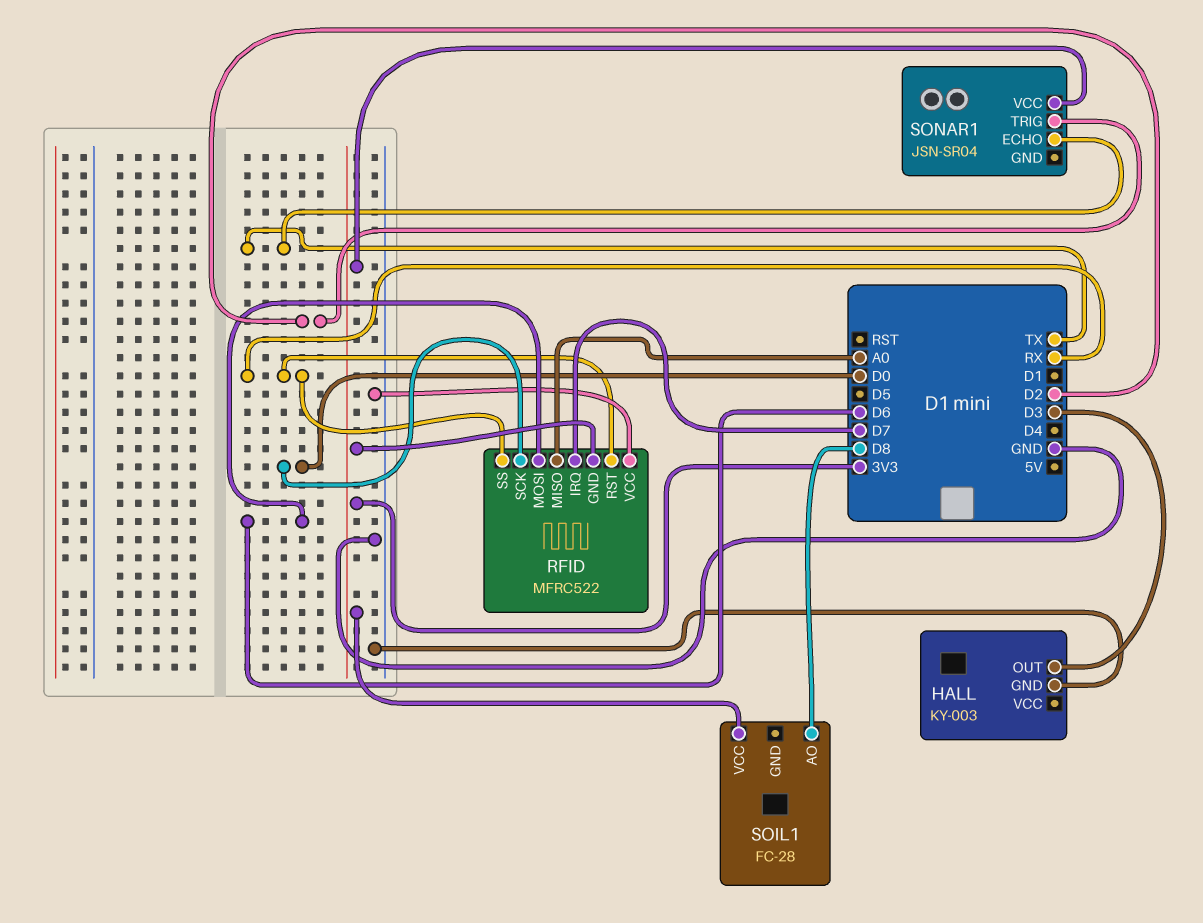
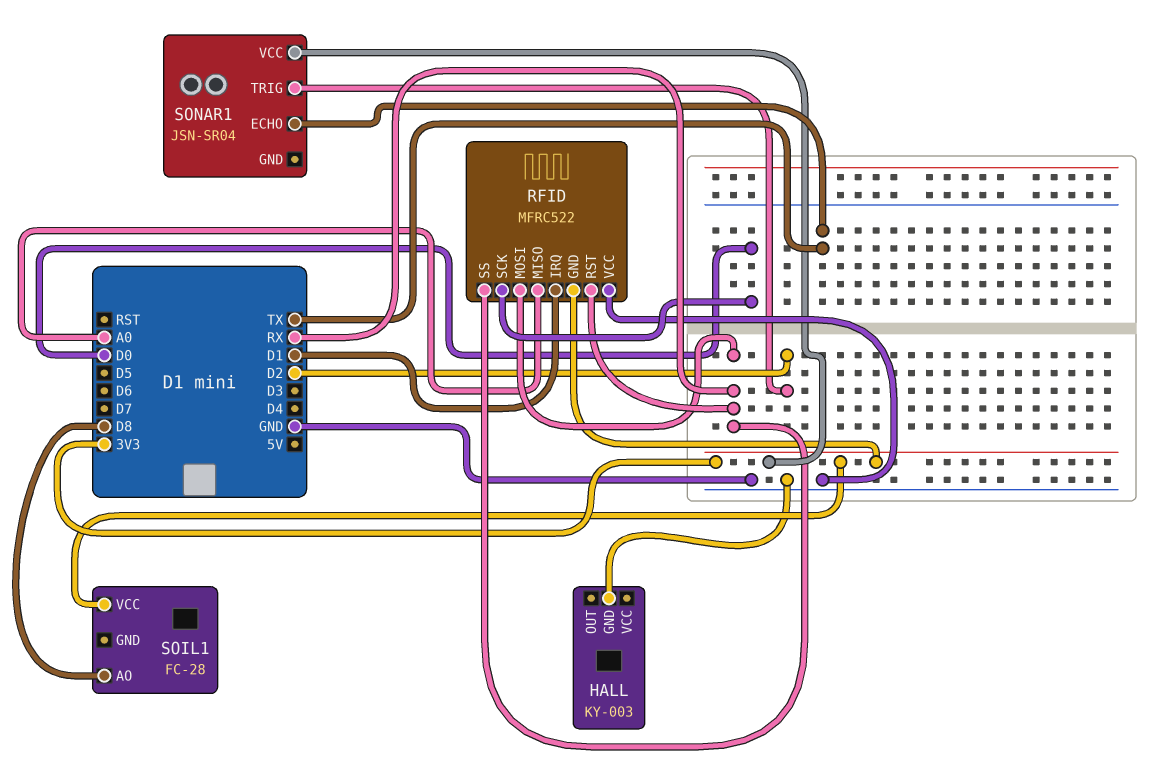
HALL pin OUT: D3 -> none
RFID pin IRQ: D7 -> D1
RFID pin MOSI: D6 -> RX

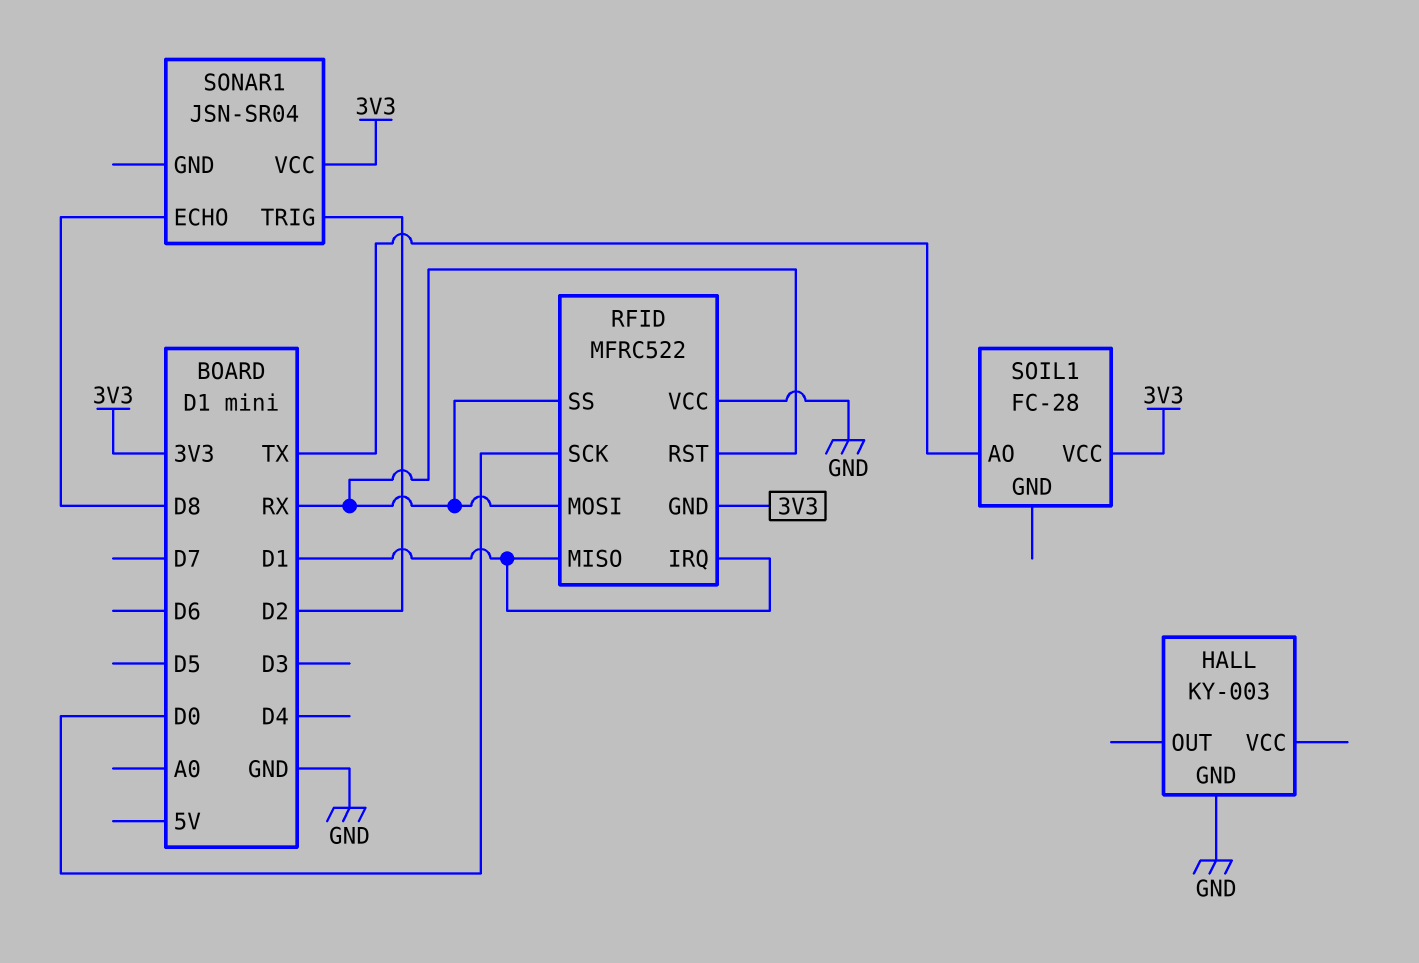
RFID pin MISO: A0 -> D1
SOIL1 pin AO: D8 -> TX
SONAR1 pin ECHO: TX -> D8

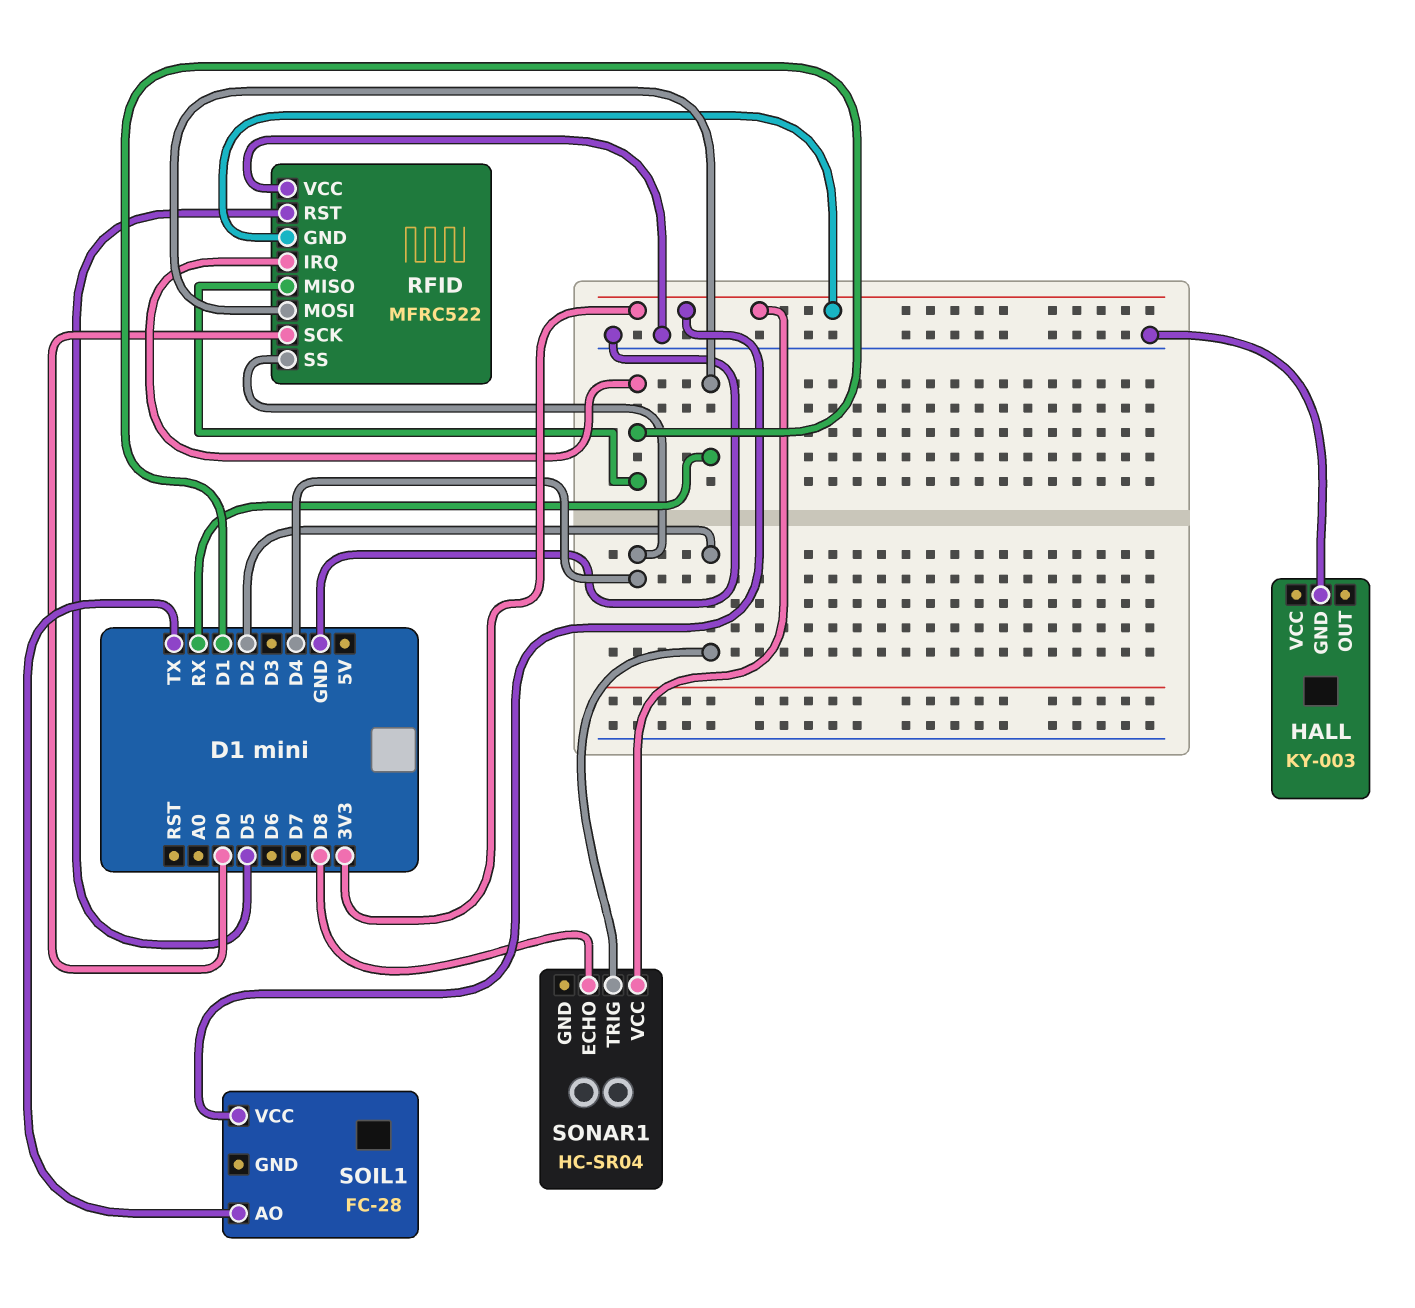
RFID pin RST: RX -> D5
RFID pin SS: RX -> D4
SONAR1: JSN-SR04 -> HC-SR04

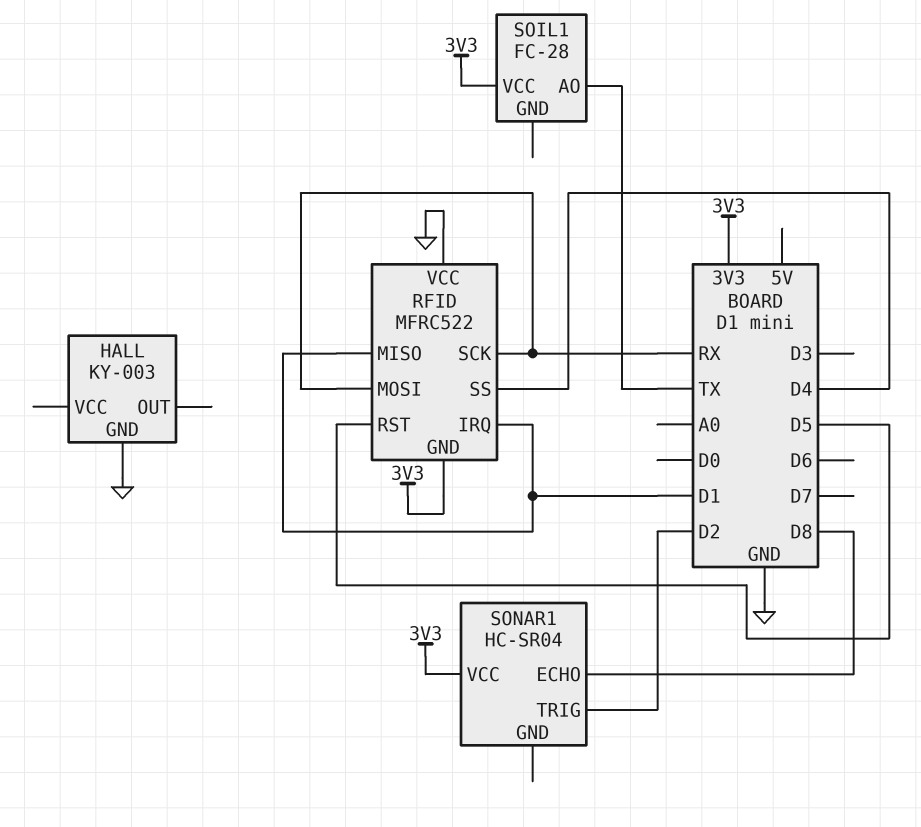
RFID pin SCK: D0 -> RX

